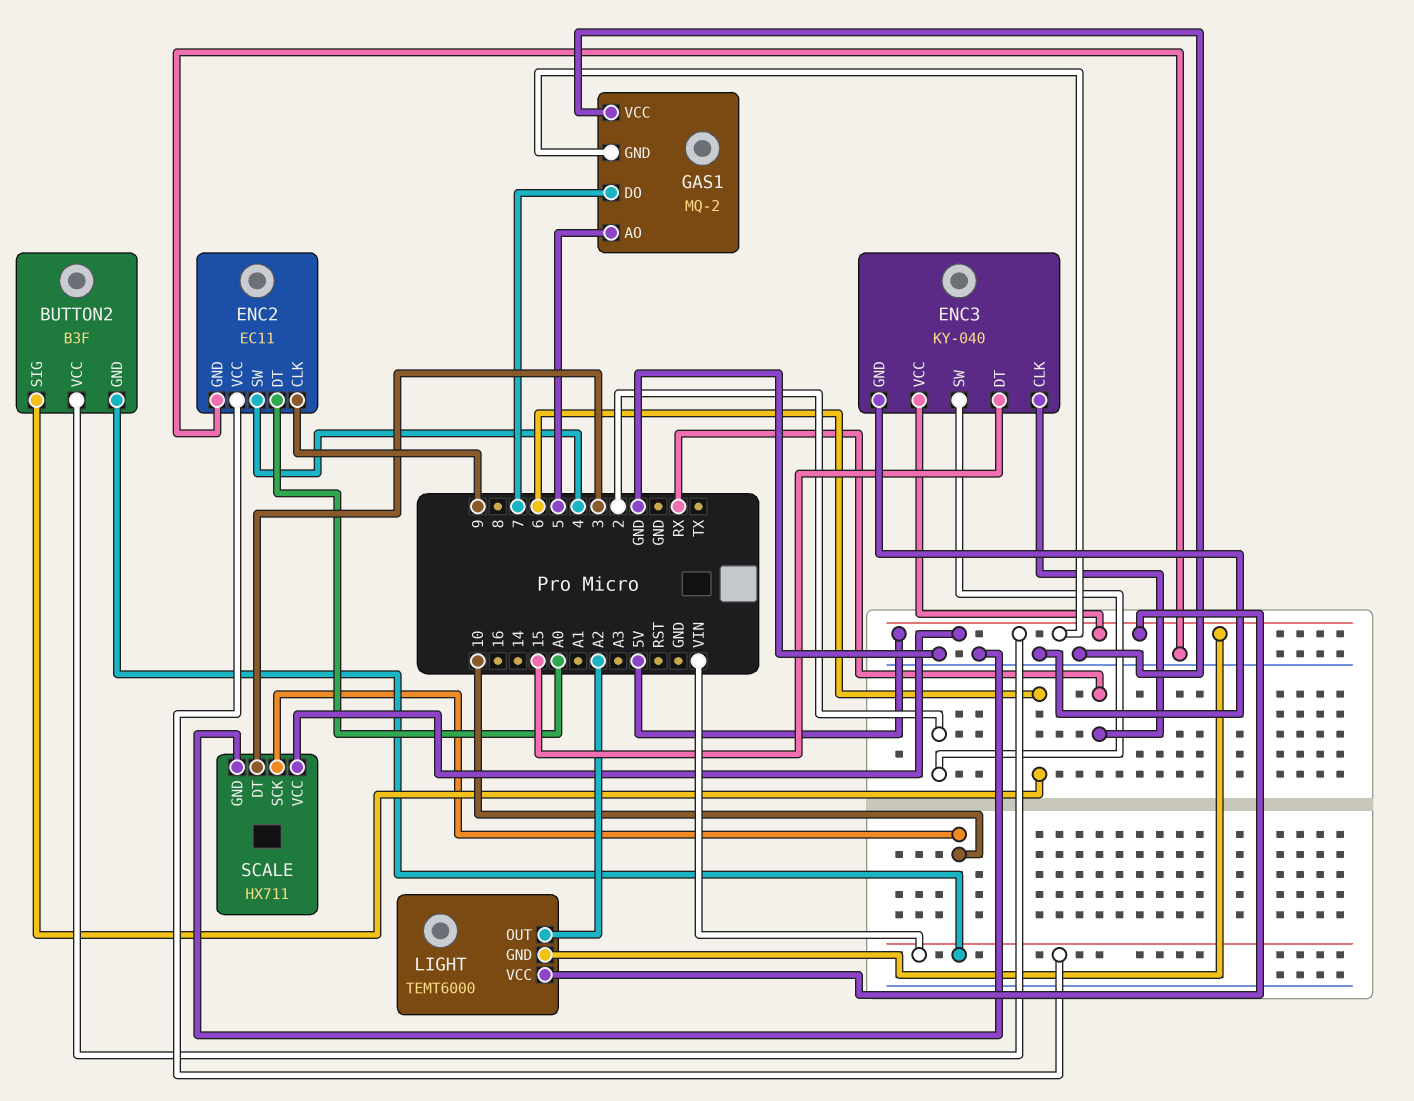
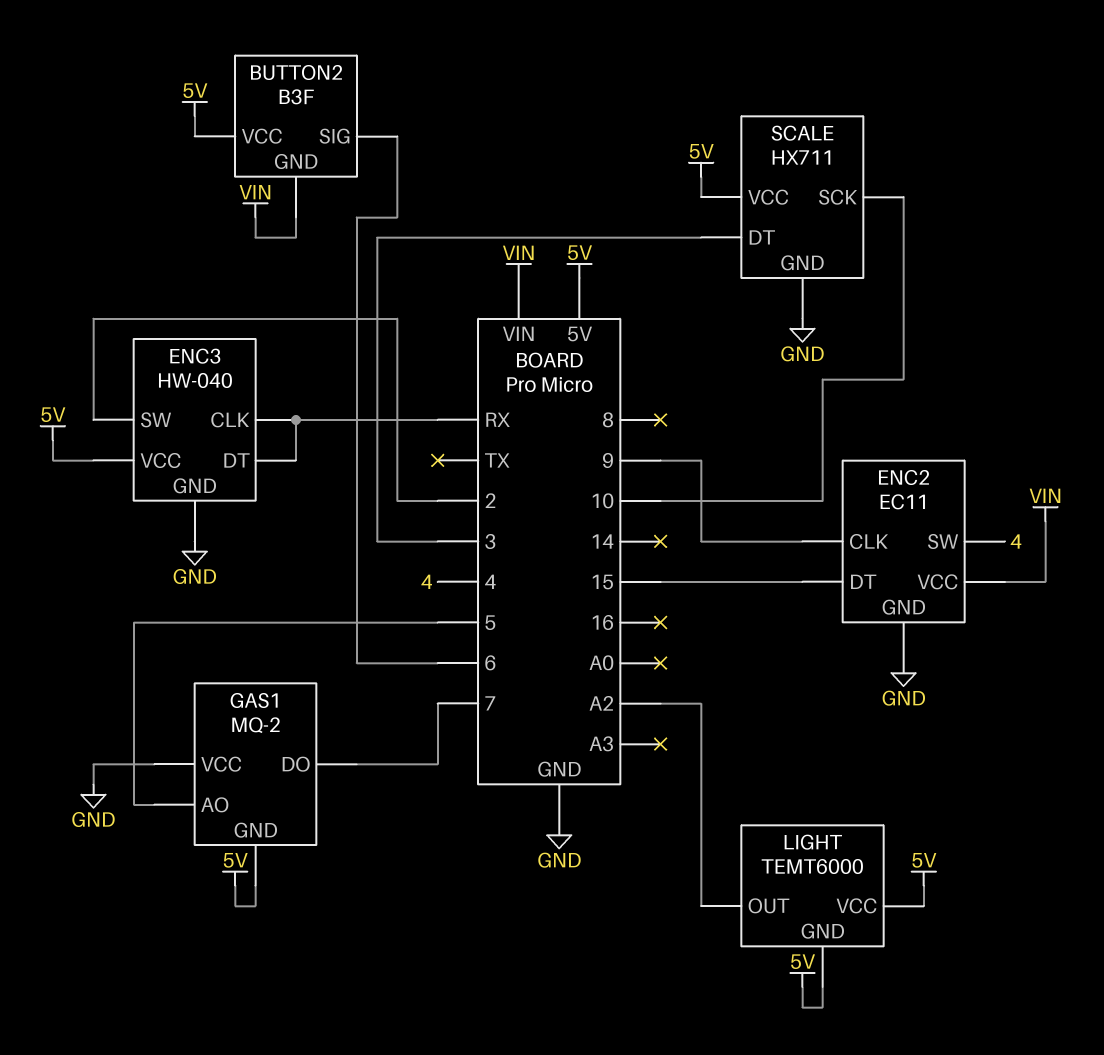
ENC2 pin DT: A0 -> 15
ENC3: KY-040 -> HW-040
ENC3 pin DT: 15 -> RX

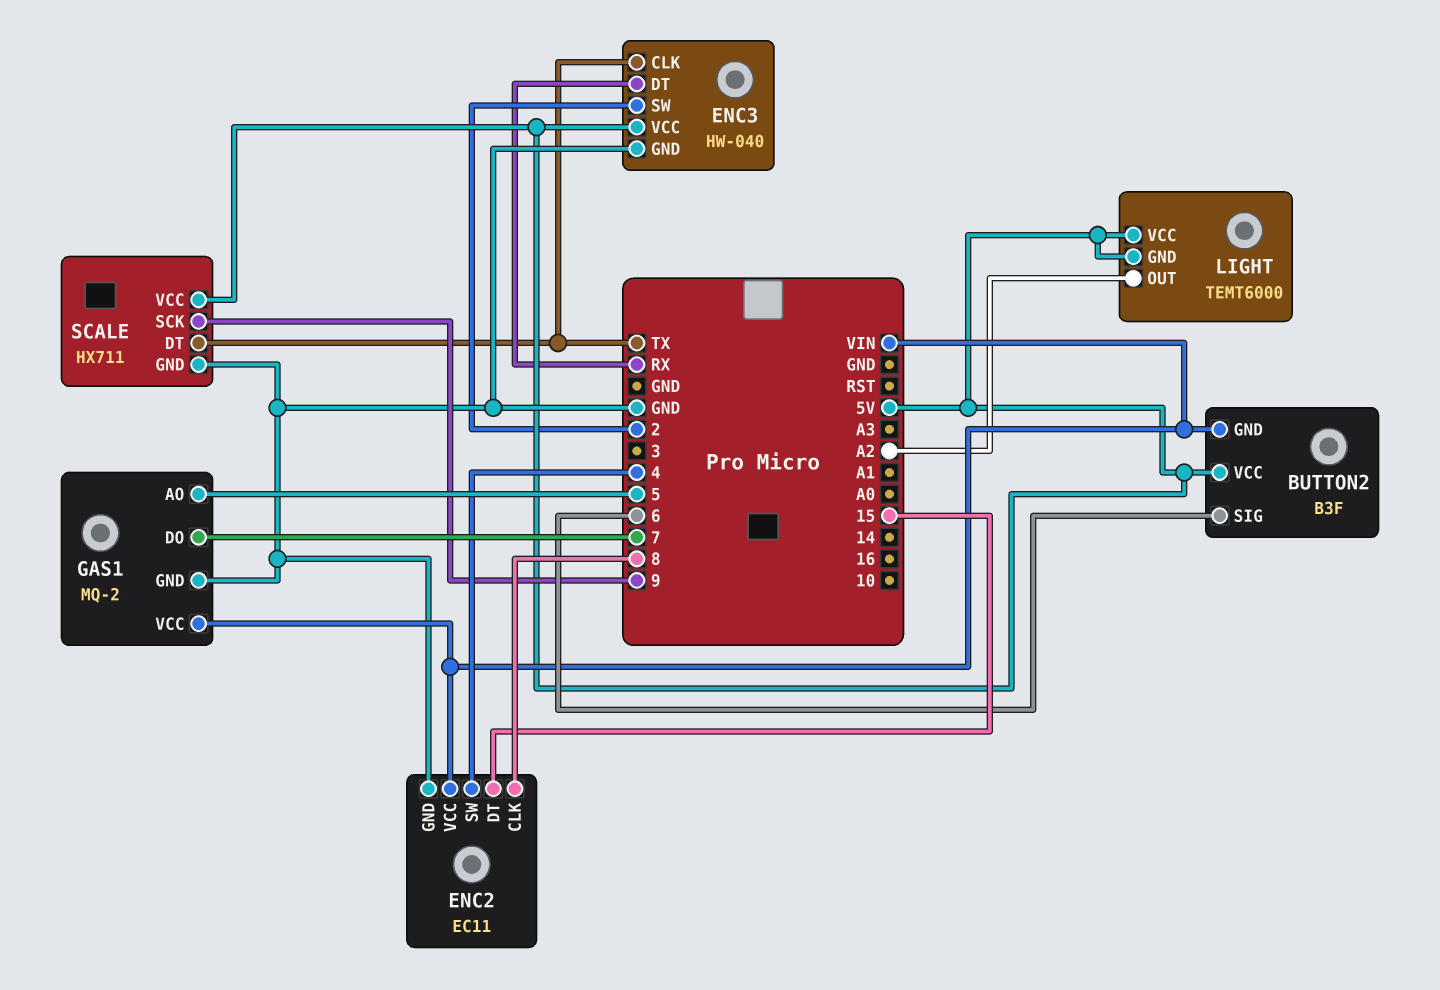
ENC2 pin CLK: 9 -> 8
ENC3 pin CLK: RX -> TX
GAS1 pin GND: 5V -> GND
GAS1 pin VCC: GND -> VIN
SCALE pin DT: 3 -> TX
SCALE pin SCK: 10 -> 9

